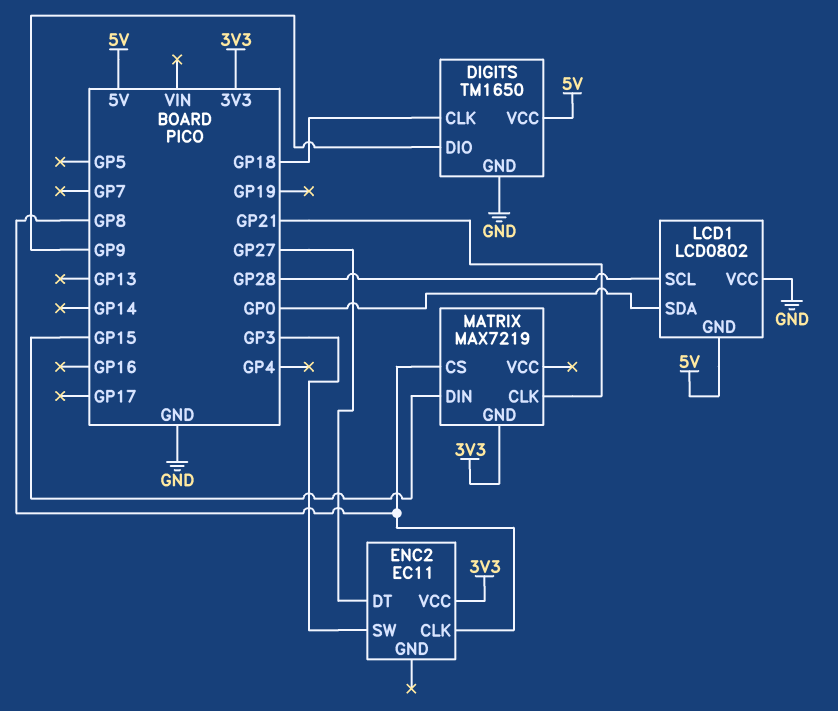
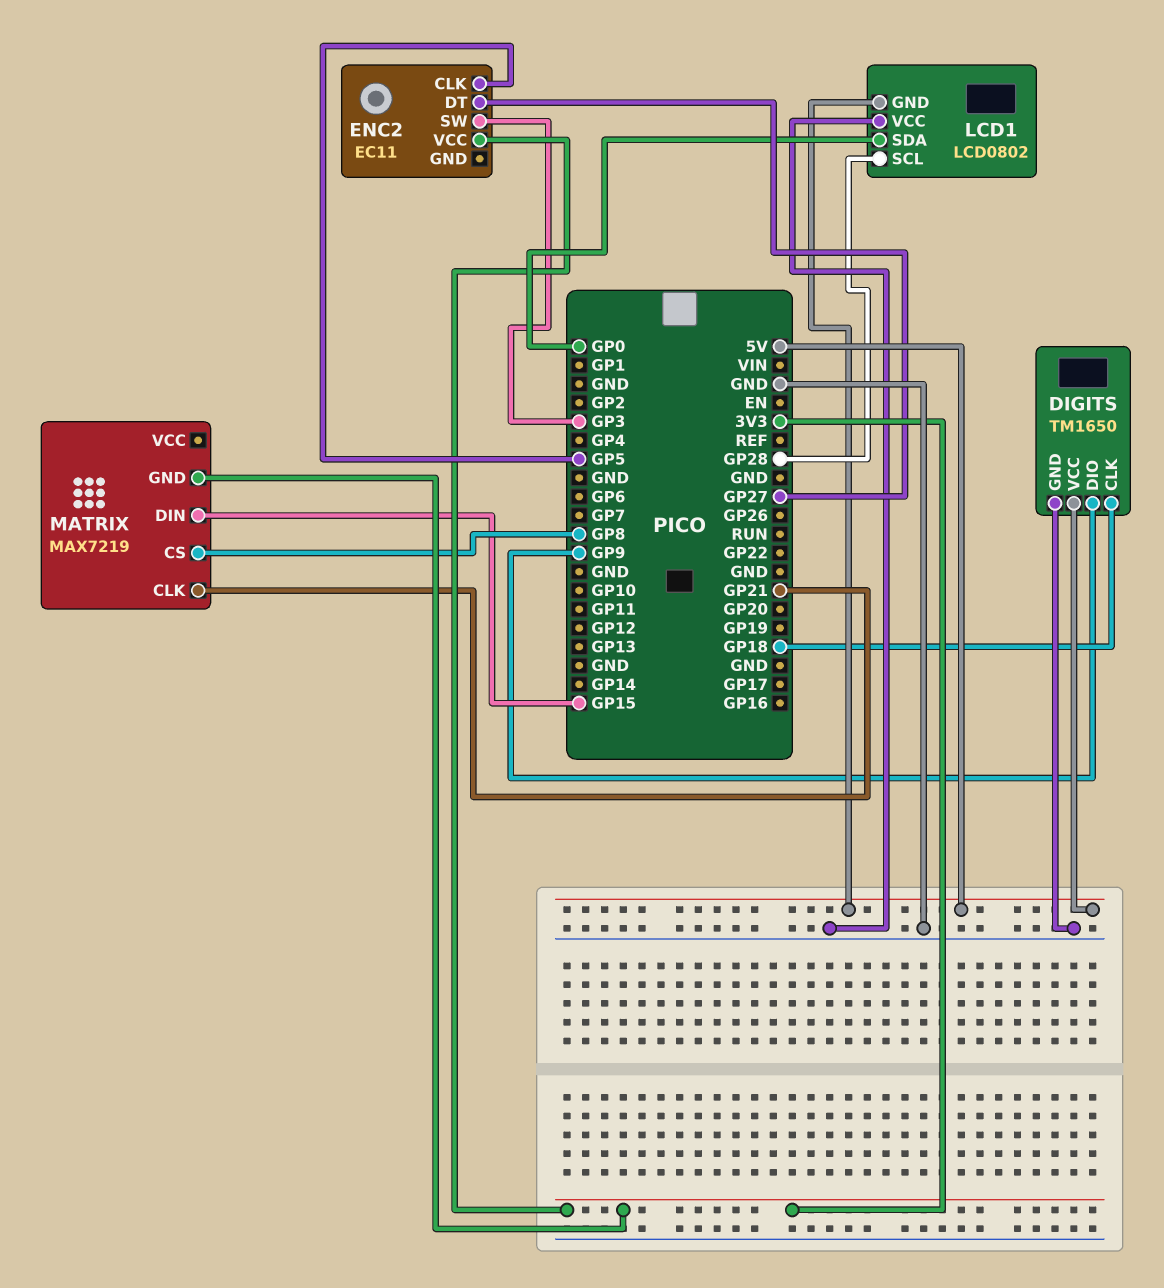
ENC2 pin CLK: GP8 -> GP5

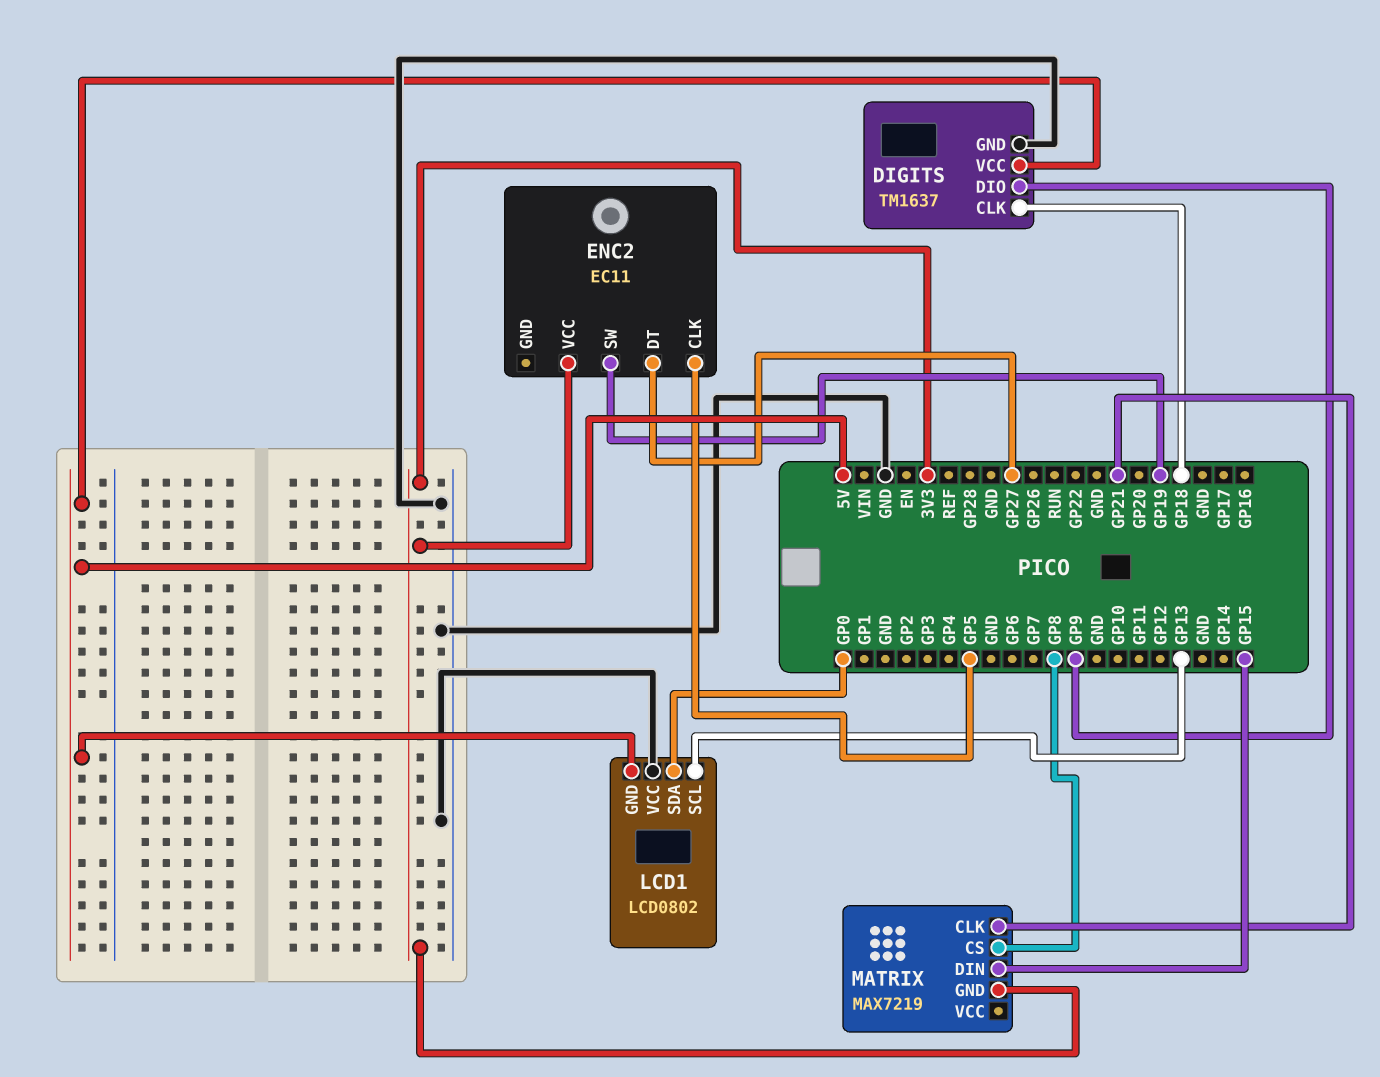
DIGITS: TM1650 -> TM1637
ENC2 pin SW: GP3 -> GP19
LCD1 pin SCL: GP28 -> GP13

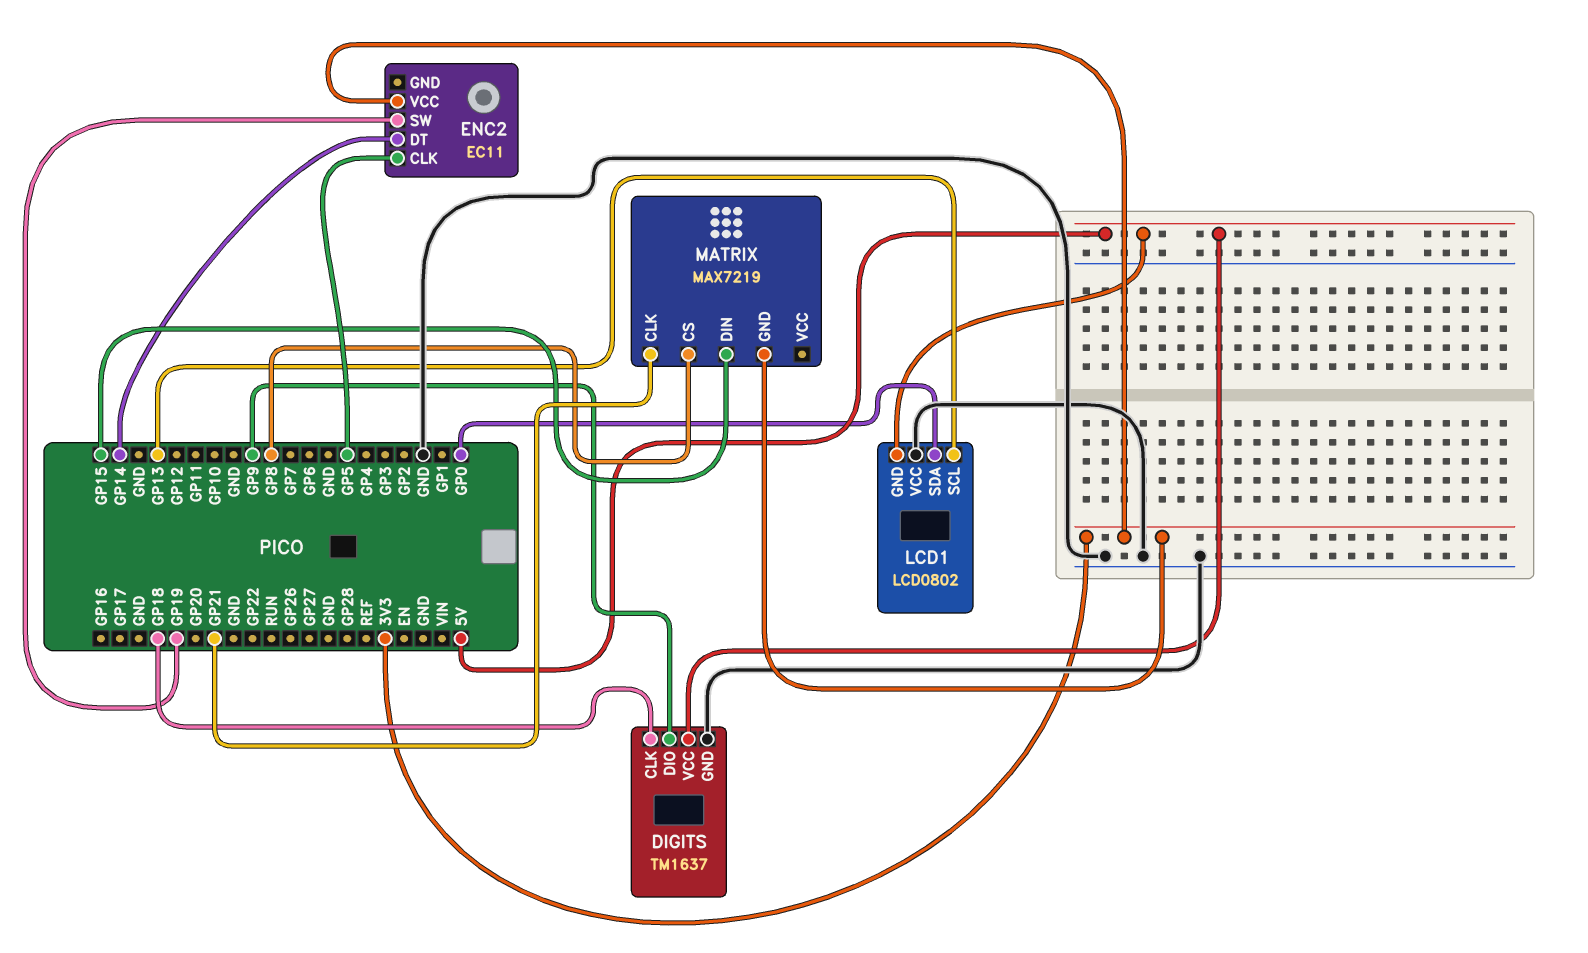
ENC2 pin DT: GP27 -> GP14

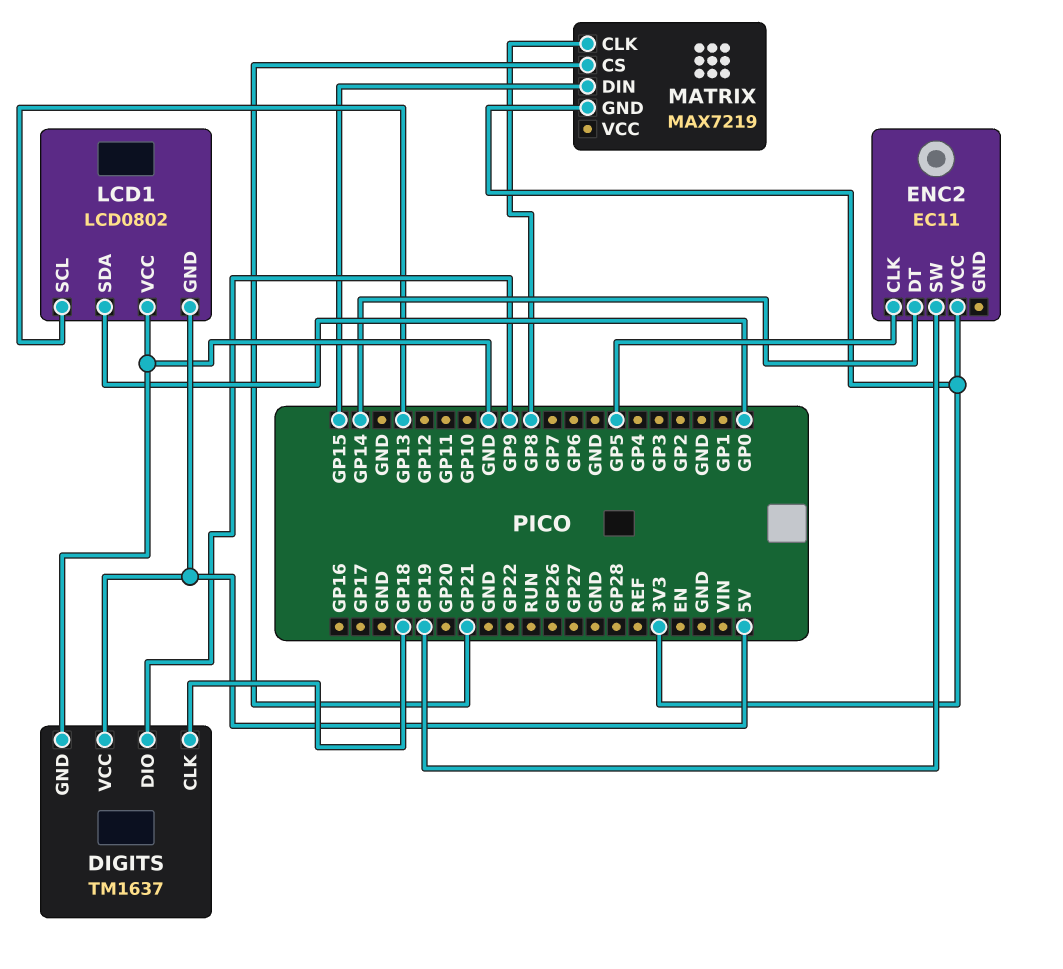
MATRIX pin CLK: GP21 -> GP8
MATRIX pin CS: GP8 -> GP21

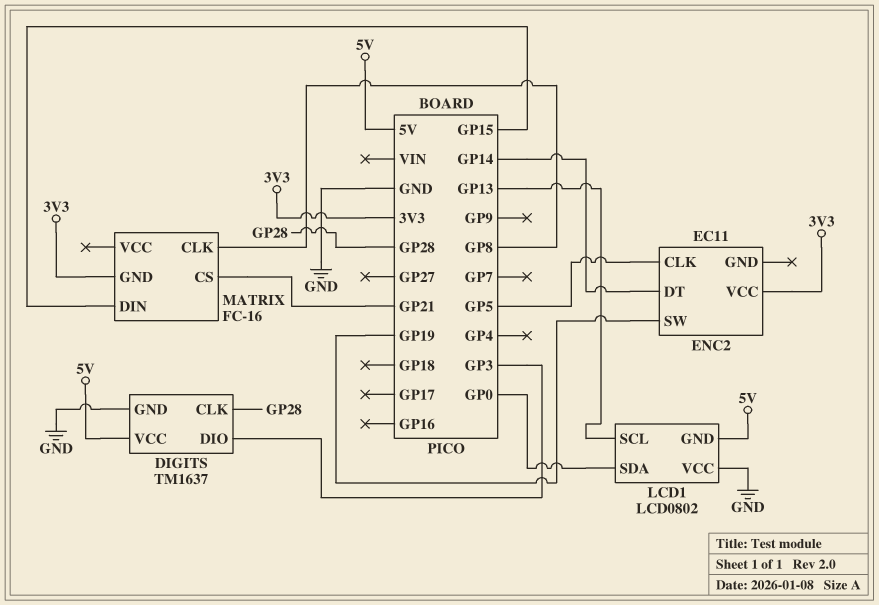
DIGITS pin CLK: GP18 -> GP28
DIGITS pin DIO: GP9 -> GP3
MATRIX: MAX7219 -> FC-16

